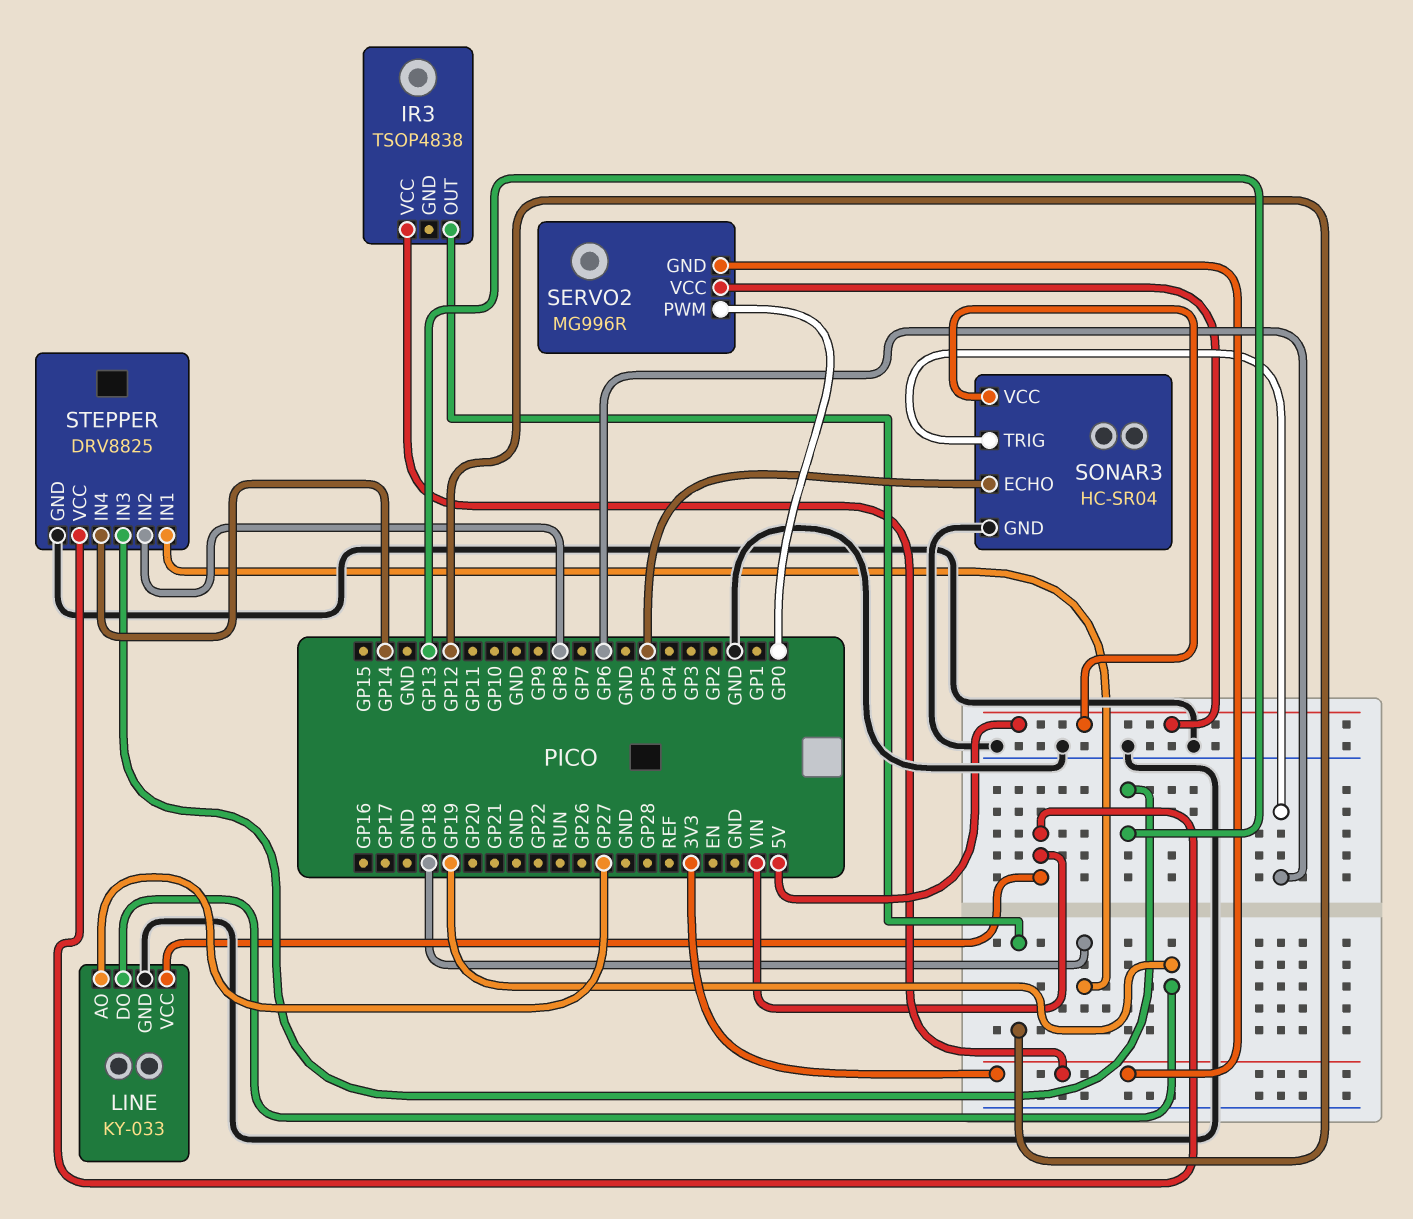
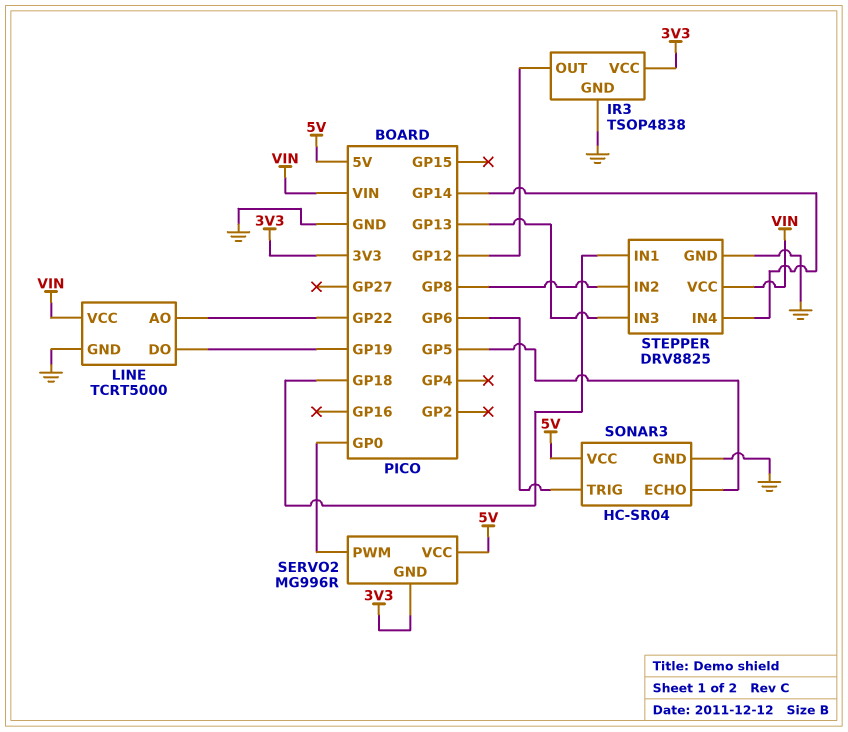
IR3 pin GND: none -> GND
LINE: KY-033 -> TCRT5000
LINE pin AO: GP27 -> GP22

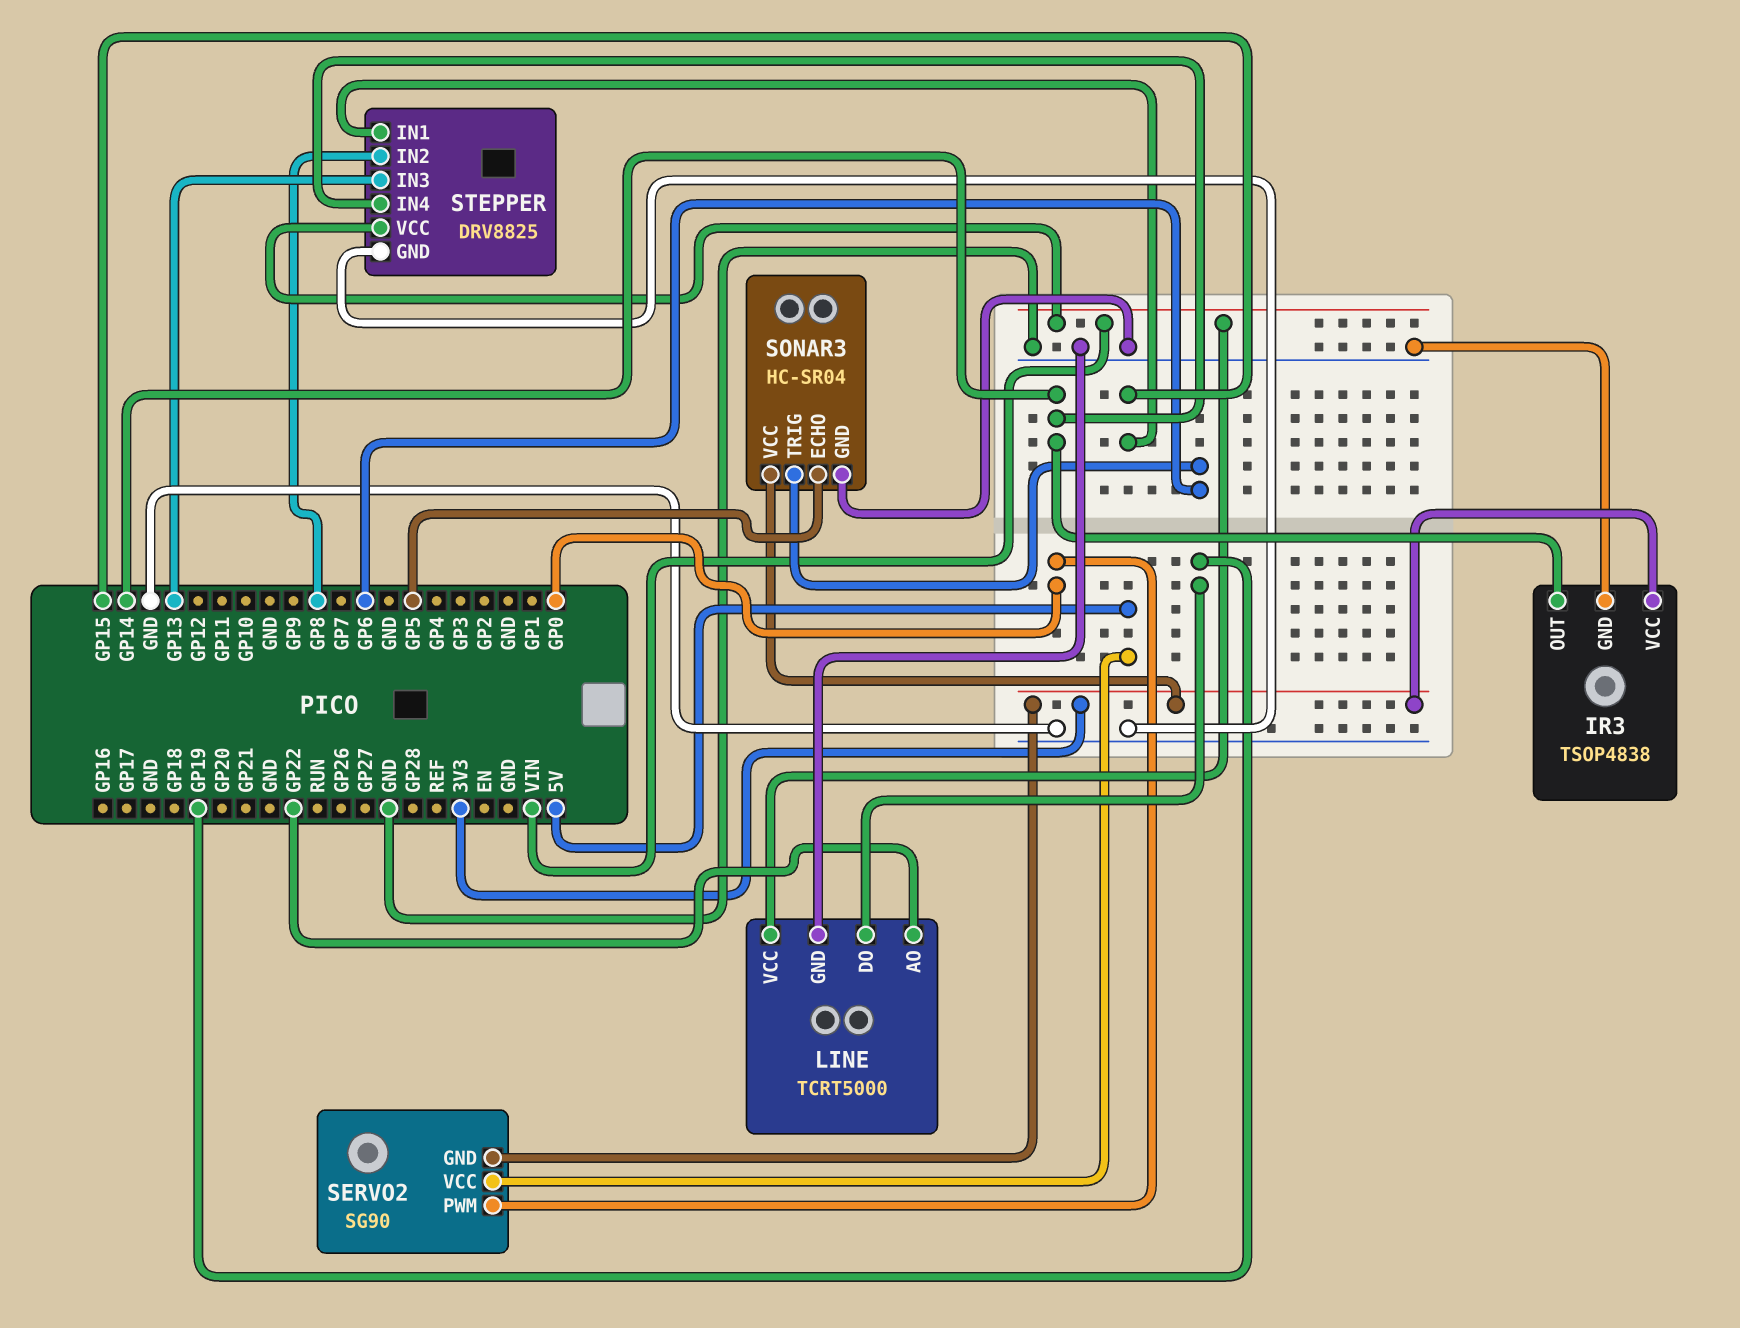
IR3 pin OUT: GP12 -> GP14
SERVO2: MG996R -> SG90
SONAR3 pin VCC: 5V -> 3V3
STEPPER pin IN1: GP18 -> GP15

